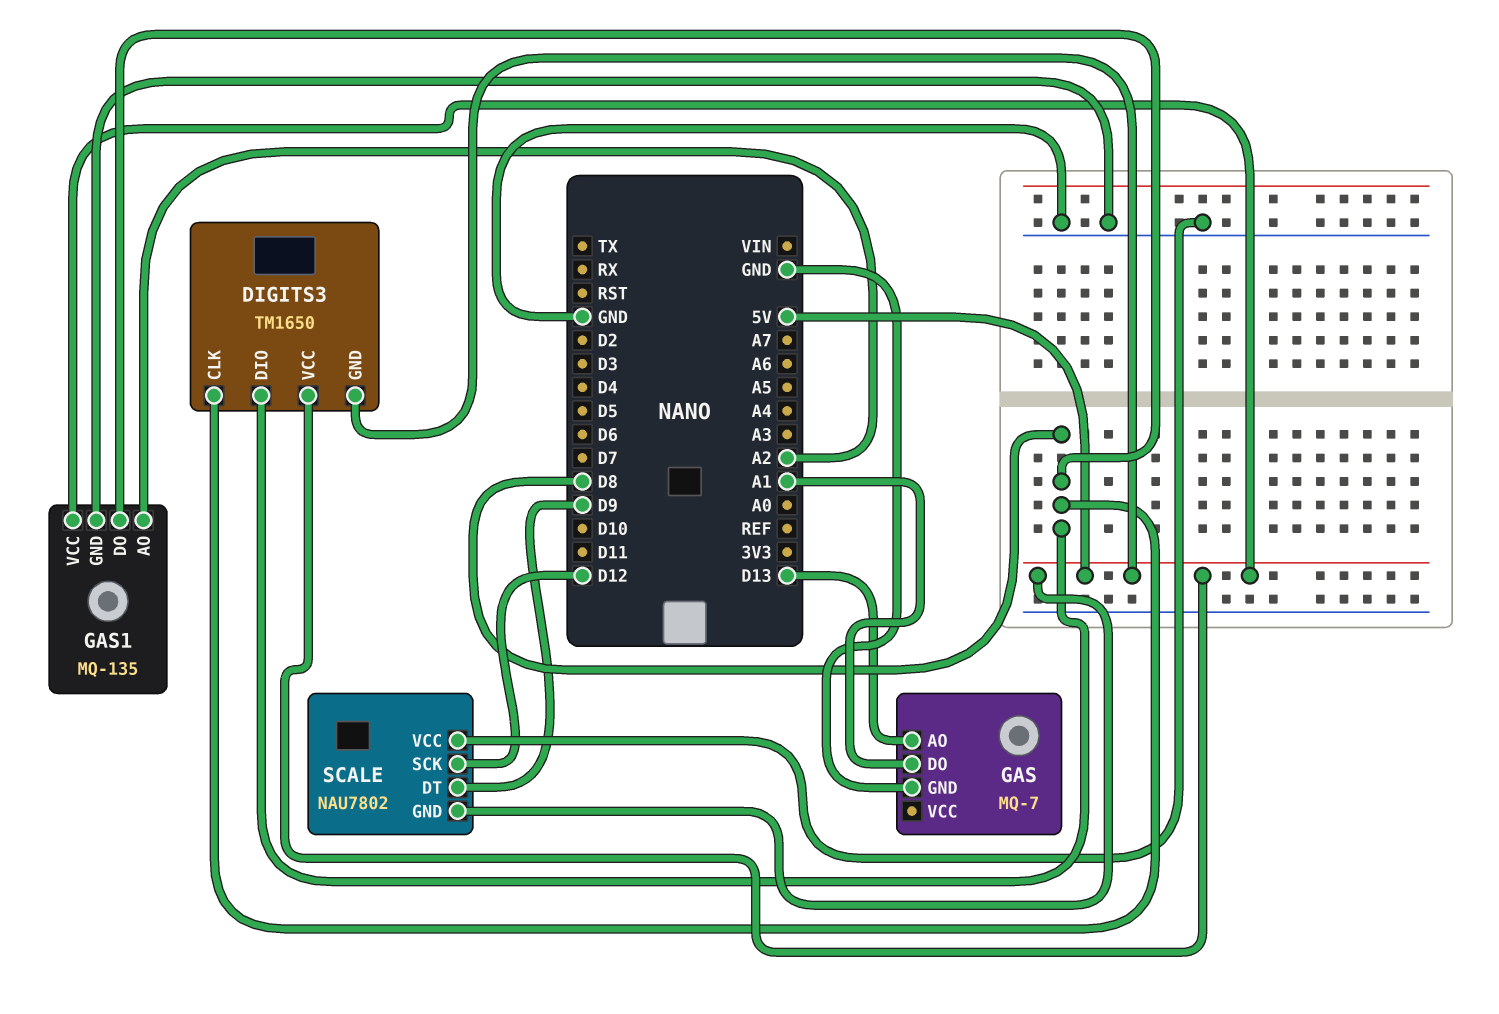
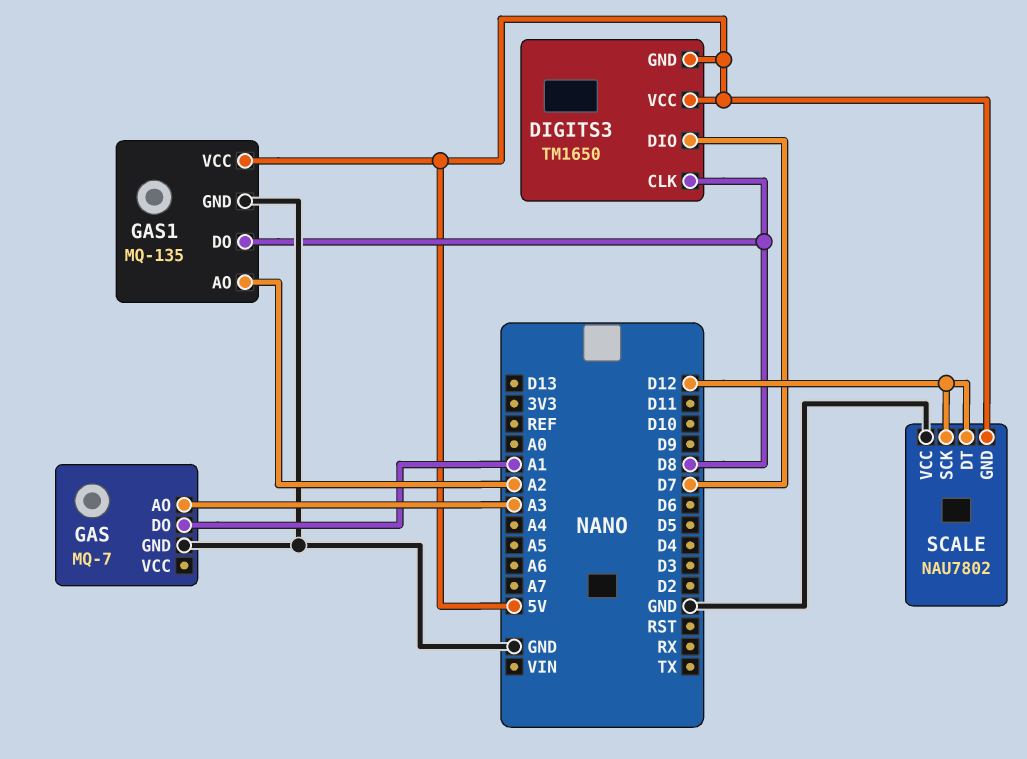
DIGITS3 pin DIO: D8 -> D7
GAS pin AO: D13 -> A3
SCALE pin DT: D9 -> D12

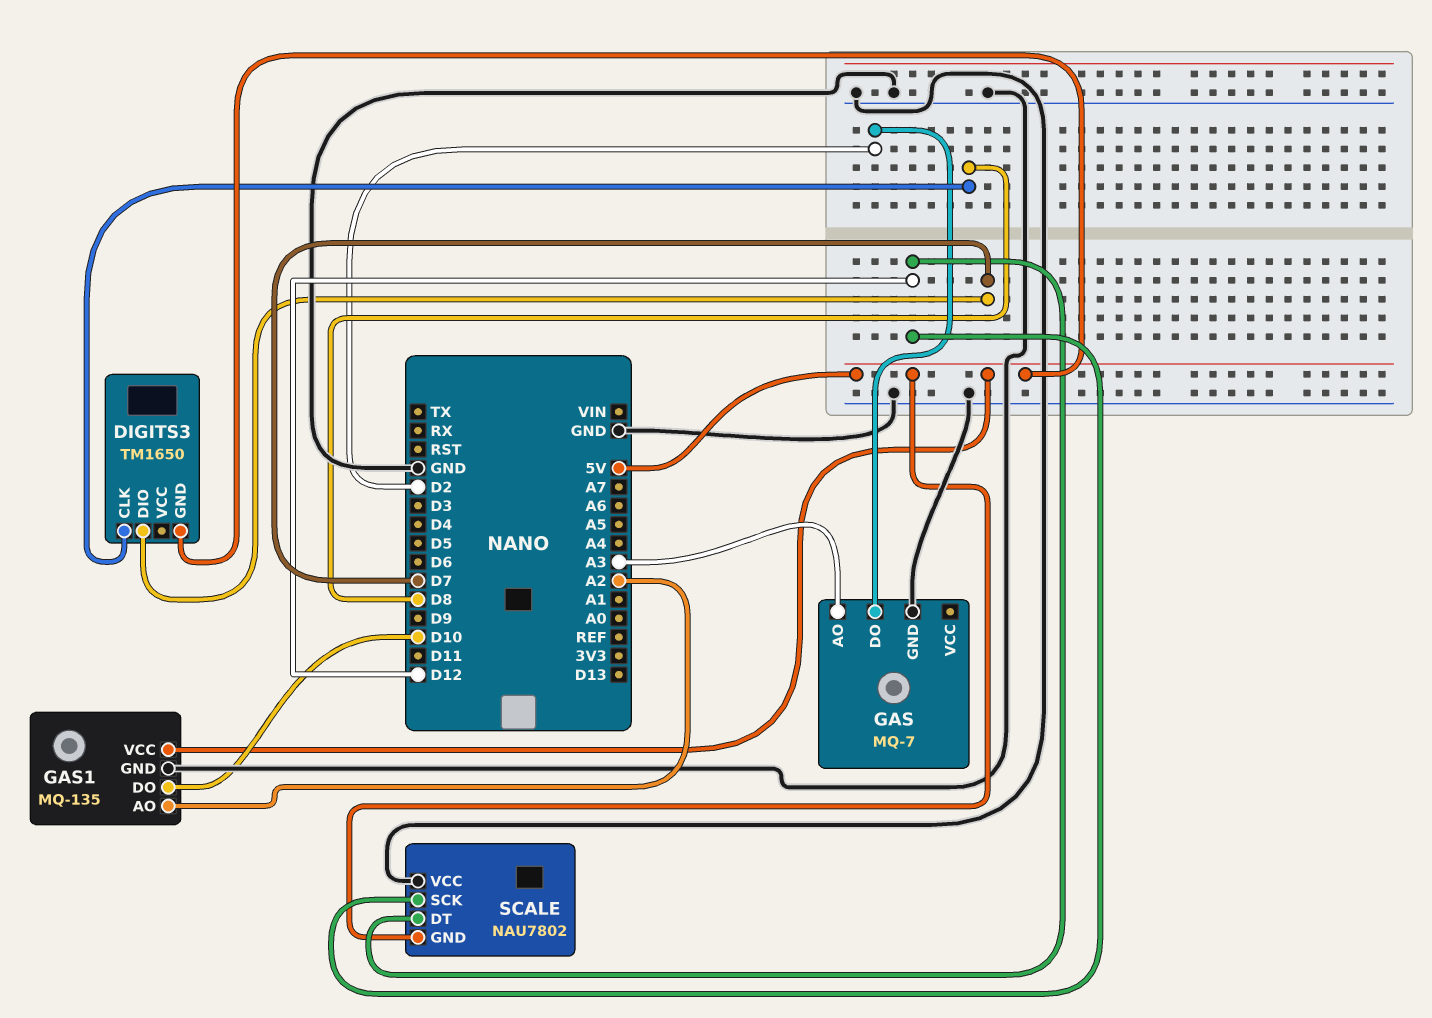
DIGITS3 pin VCC: 5V -> none
GAS pin DO: A1 -> D2
GAS1 pin DO: D8 -> D10

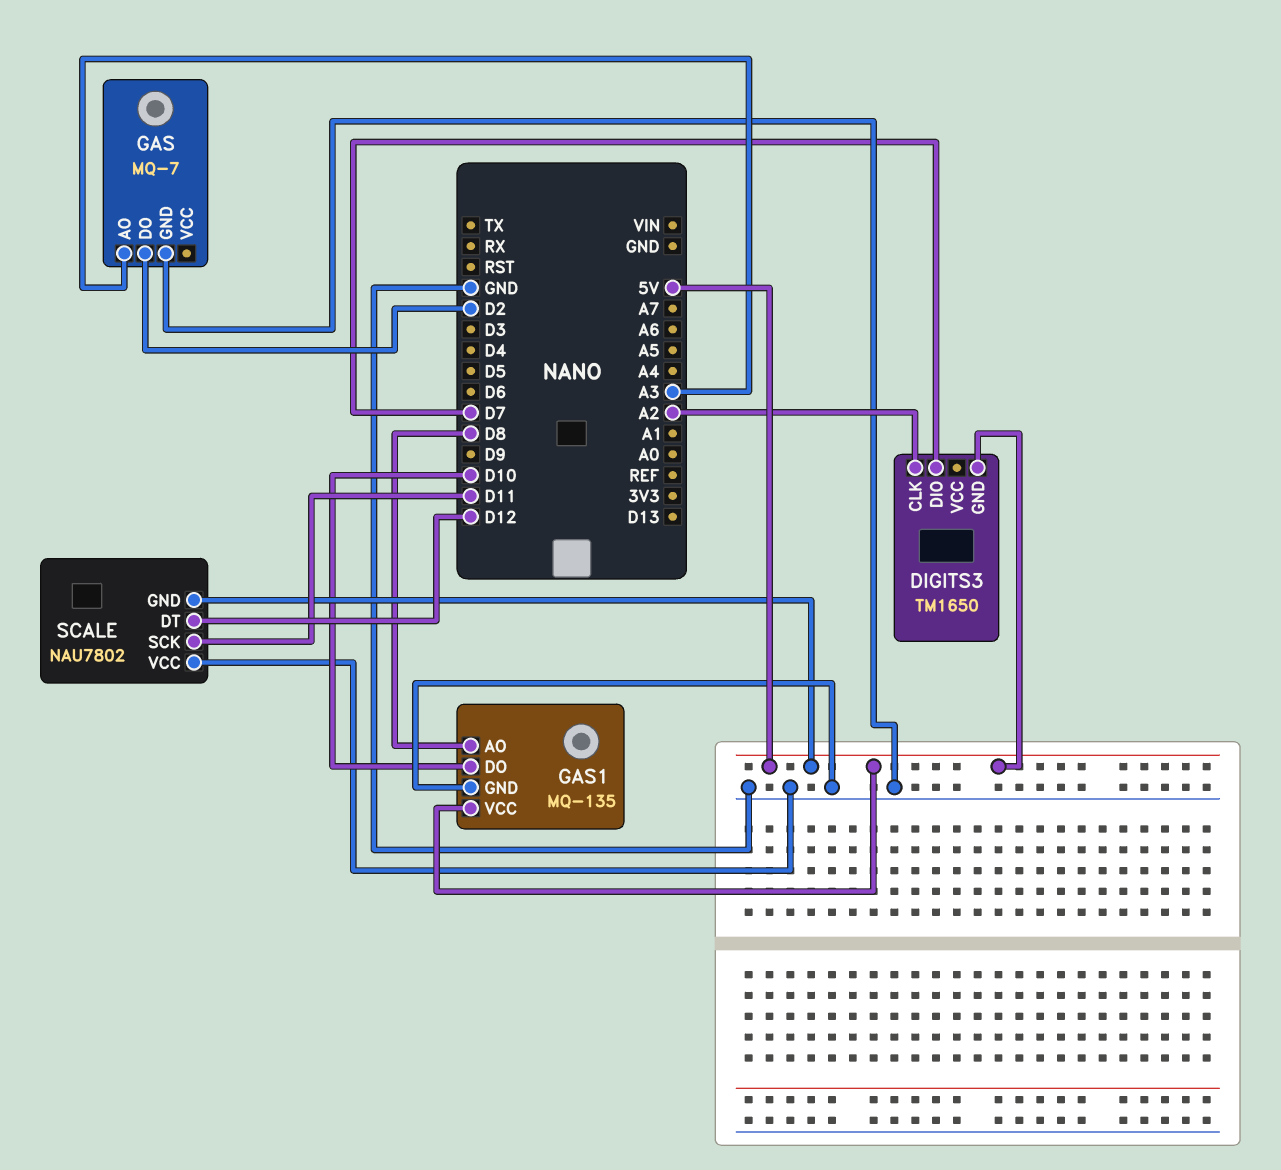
DIGITS3 pin CLK: D8 -> A2
GAS1 pin AO: A2 -> D8
SCALE pin SCK: D12 -> D11

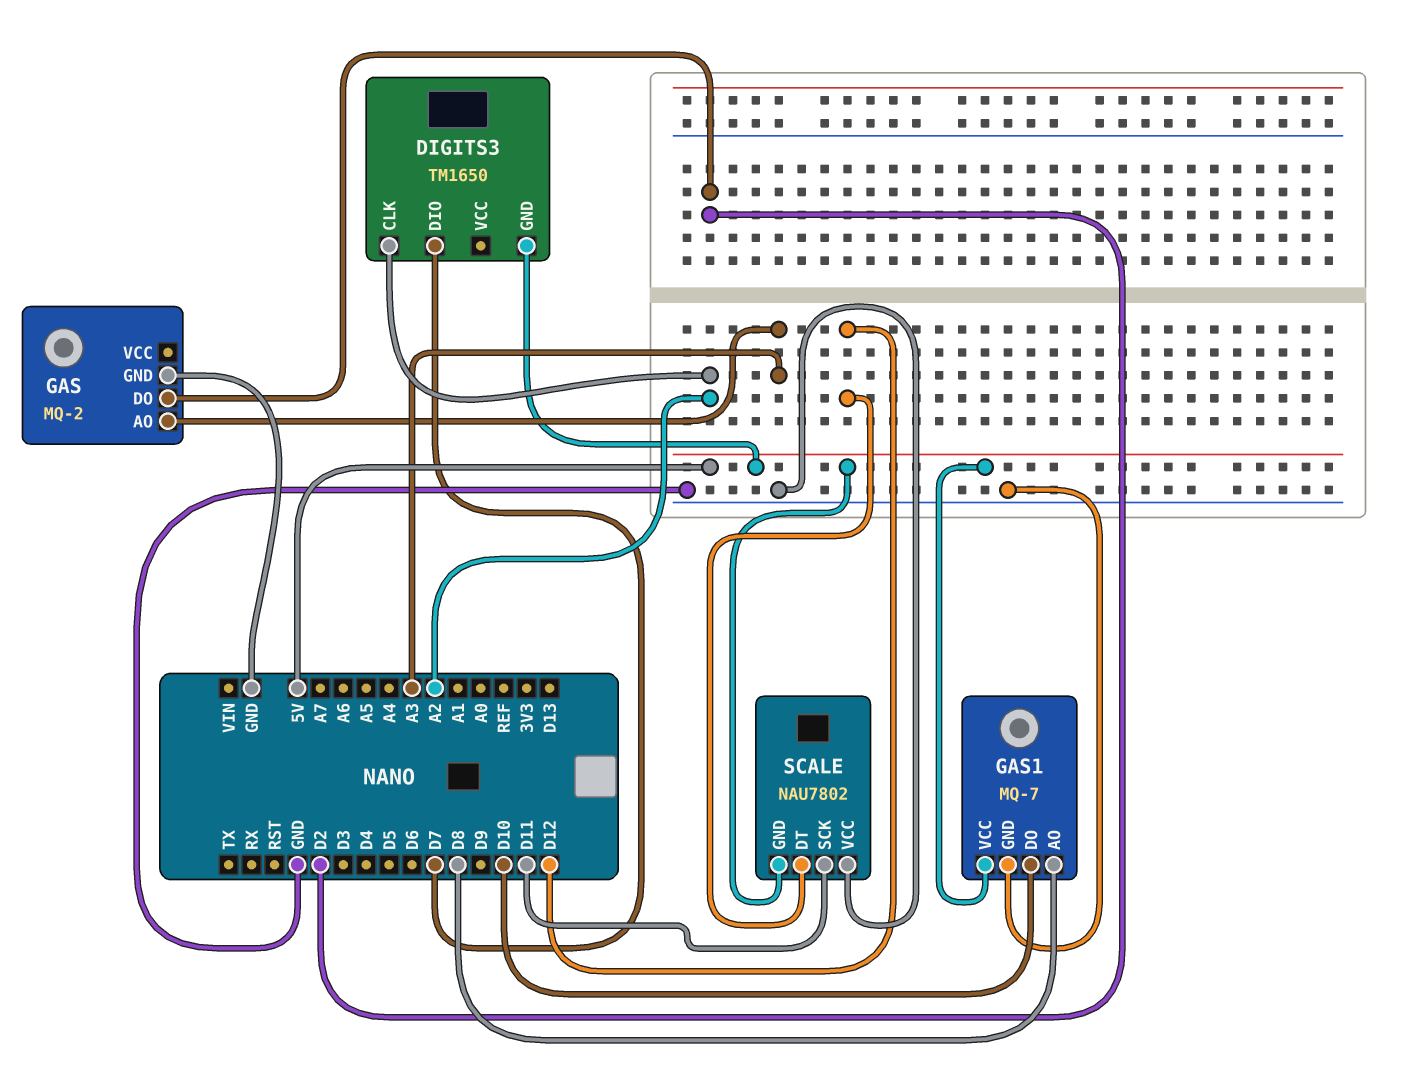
GAS: MQ-7 -> MQ-2
GAS1: MQ-135 -> MQ-7

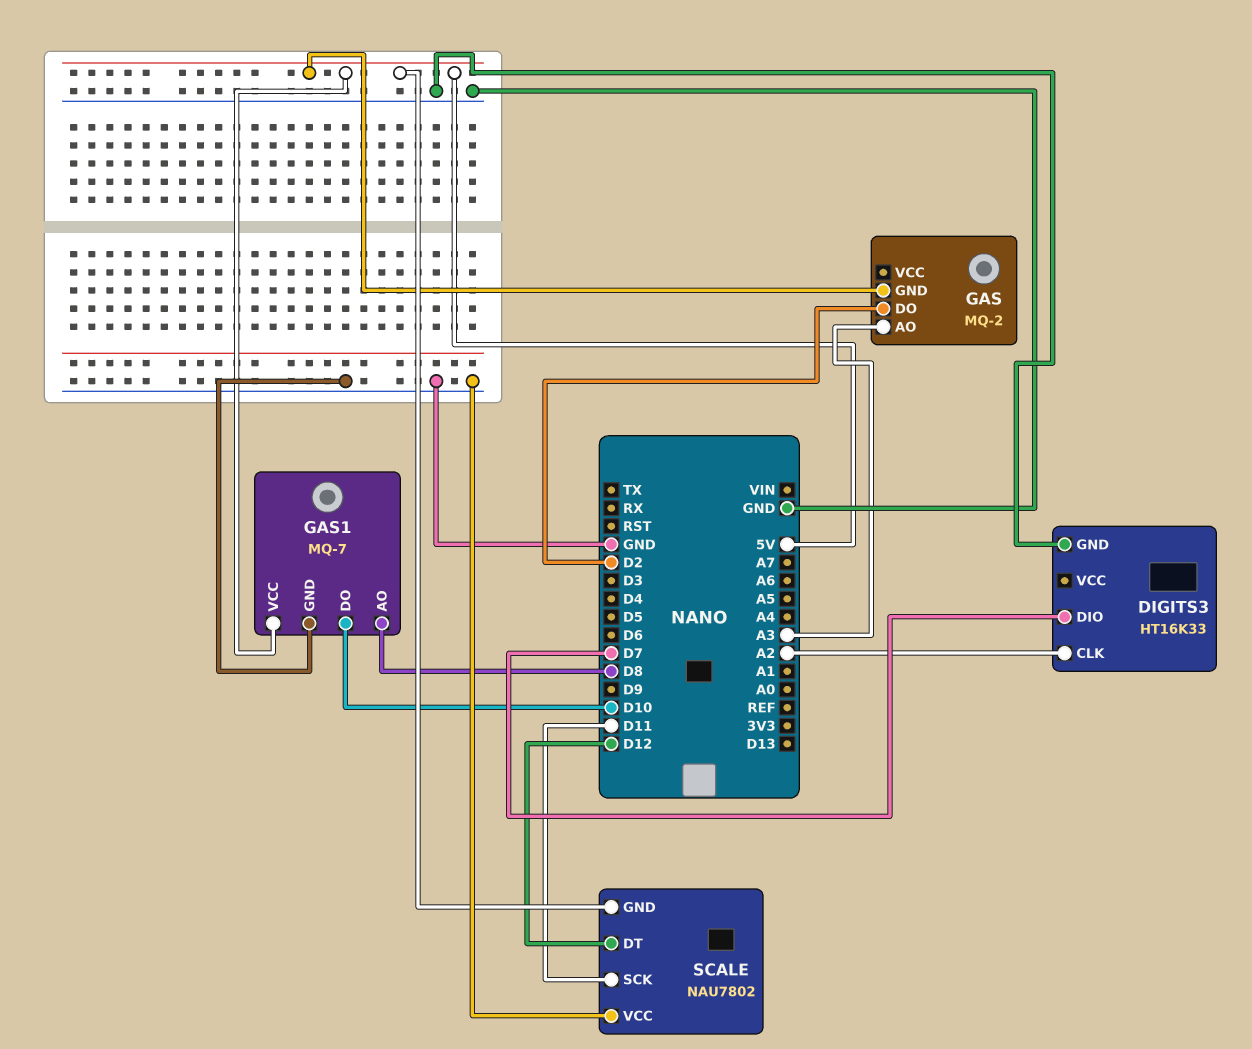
DIGITS3: TM1650 -> HT16K33
DIGITS3 pin GND: 5V -> GND
GAS pin GND: GND -> 5V

